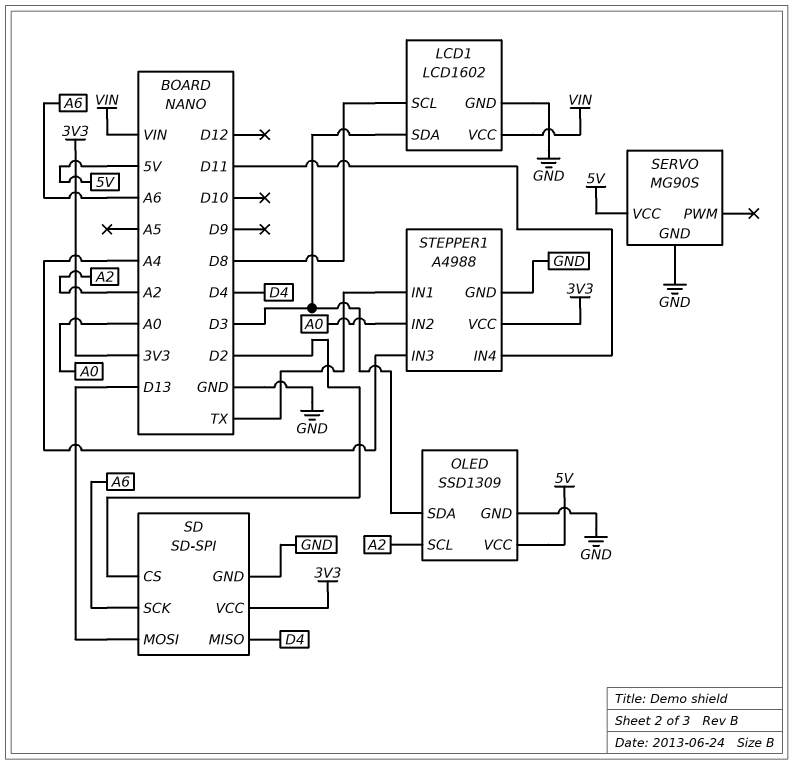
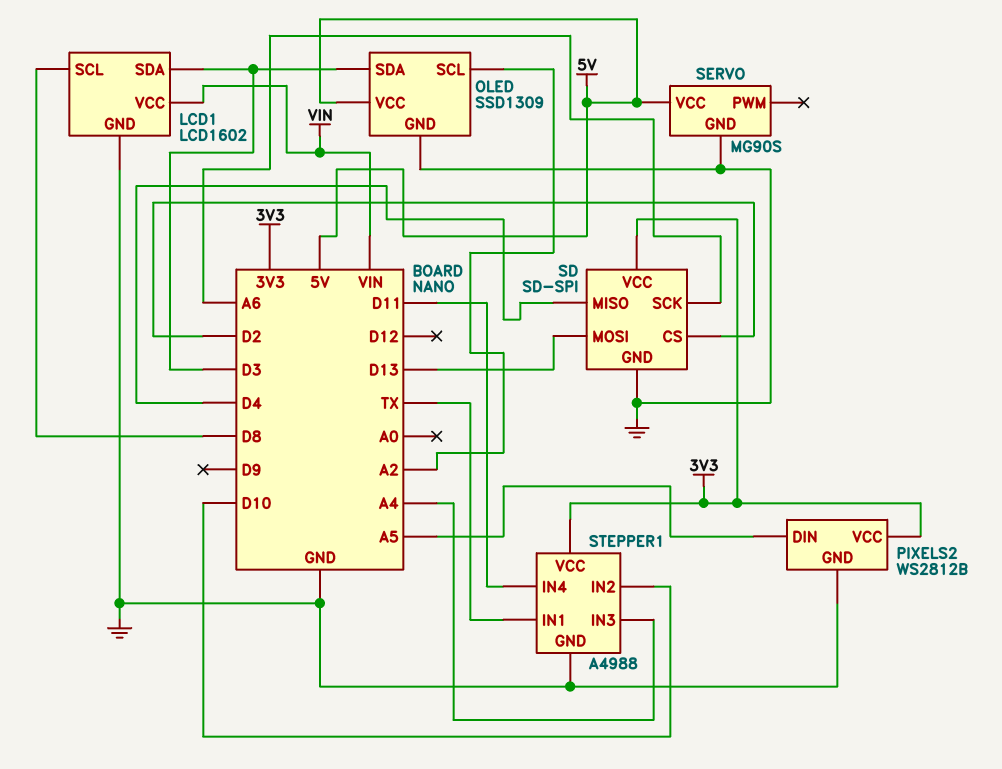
PIXELS2: none -> WS2812B
PIXELS2 pin DIN: none -> A5
PIXELS2 pin GND: none -> GND
PIXELS2 pin VCC: none -> 3V3
STEPPER1 pin IN2: A0 -> D10

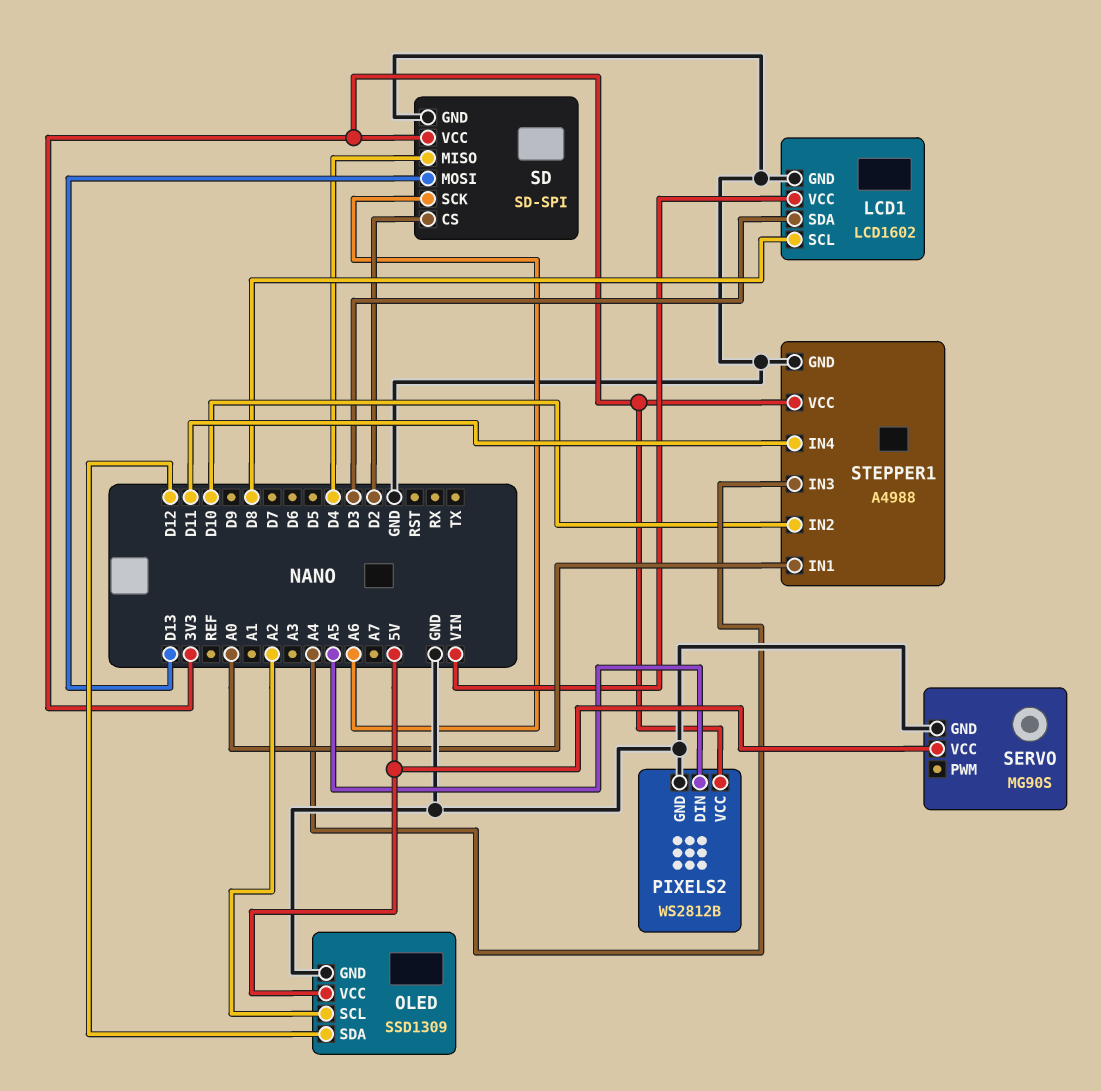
OLED pin SDA: D3 -> D12
STEPPER1 pin IN1: TX -> A0

